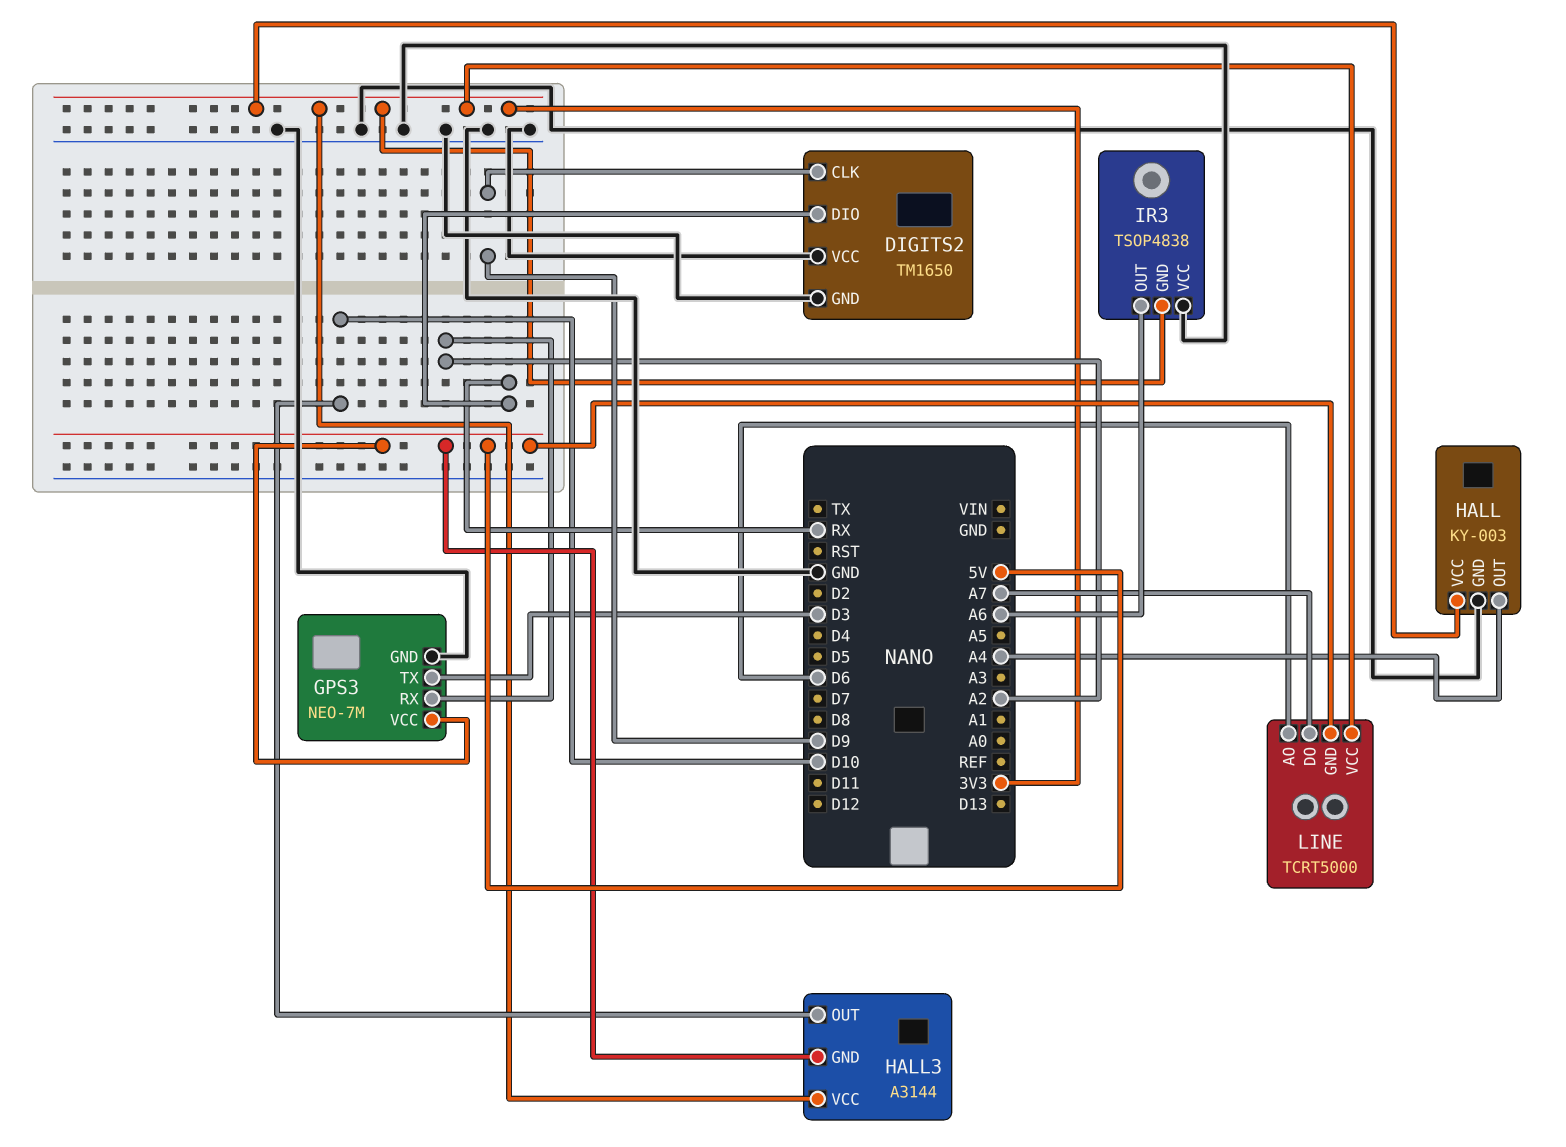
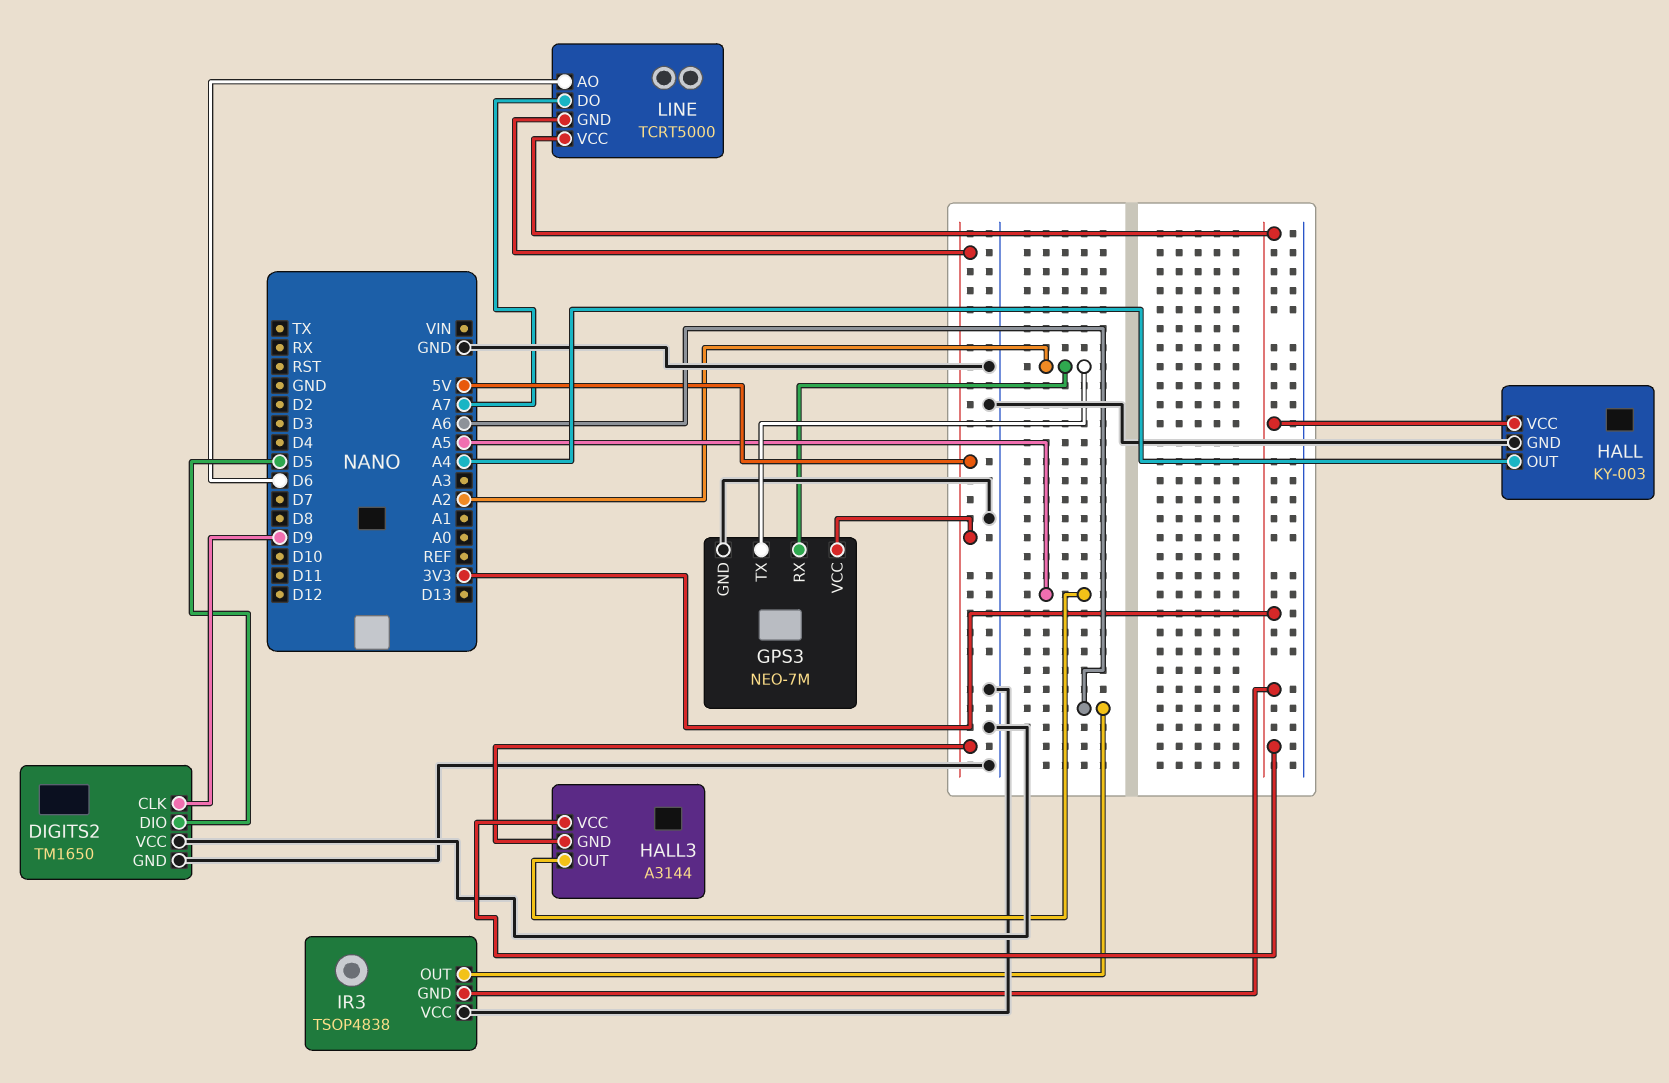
DIGITS2 pin DIO: RX -> D5
GPS3 pin TX: D3 -> A2
HALL3 pin OUT: D10 -> A5

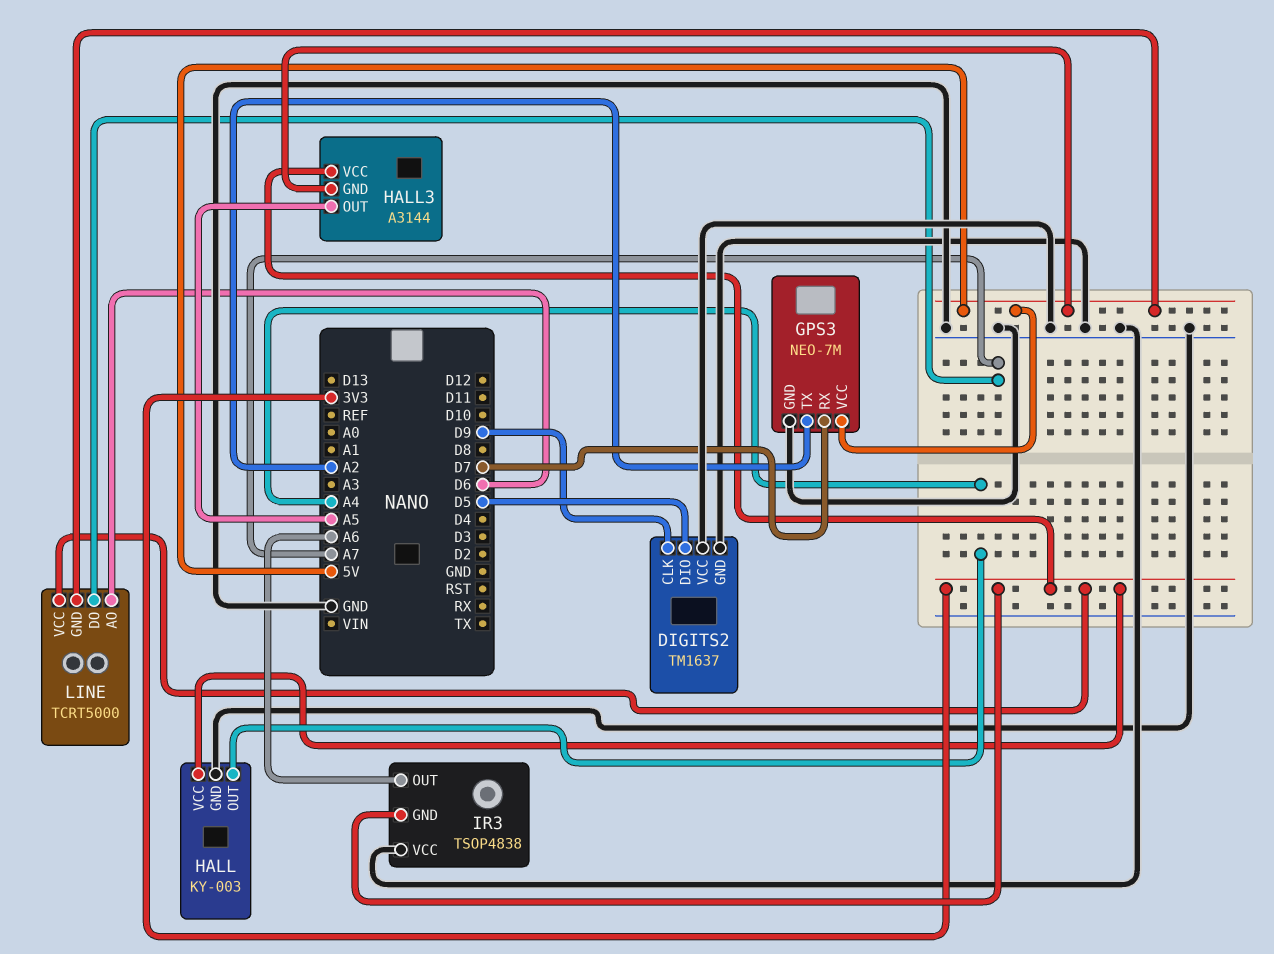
DIGITS2: TM1650 -> TM1637
GPS3 pin RX: A2 -> D7

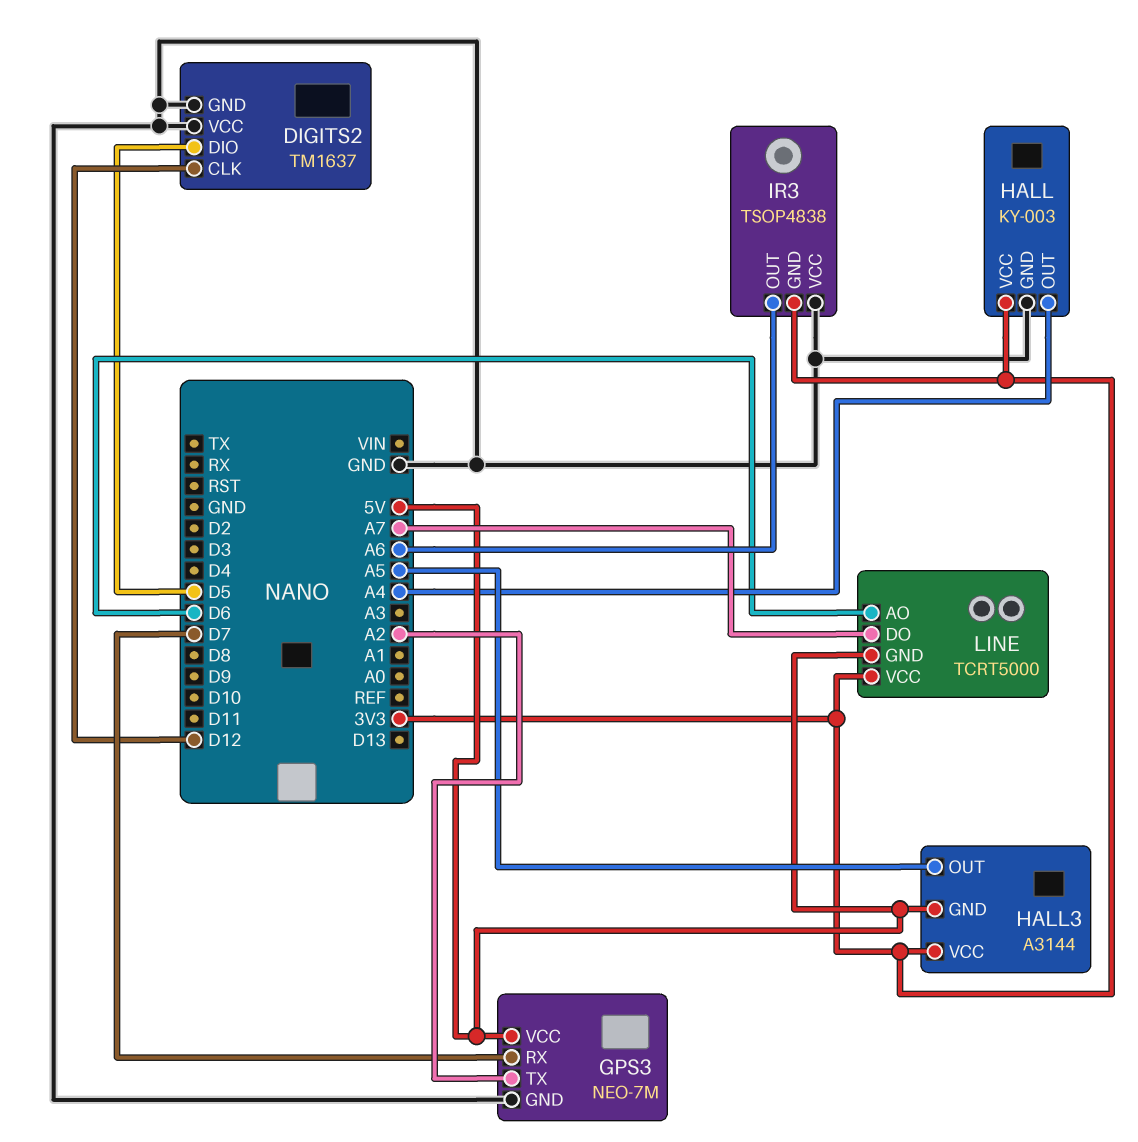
DIGITS2 pin CLK: D9 -> D12

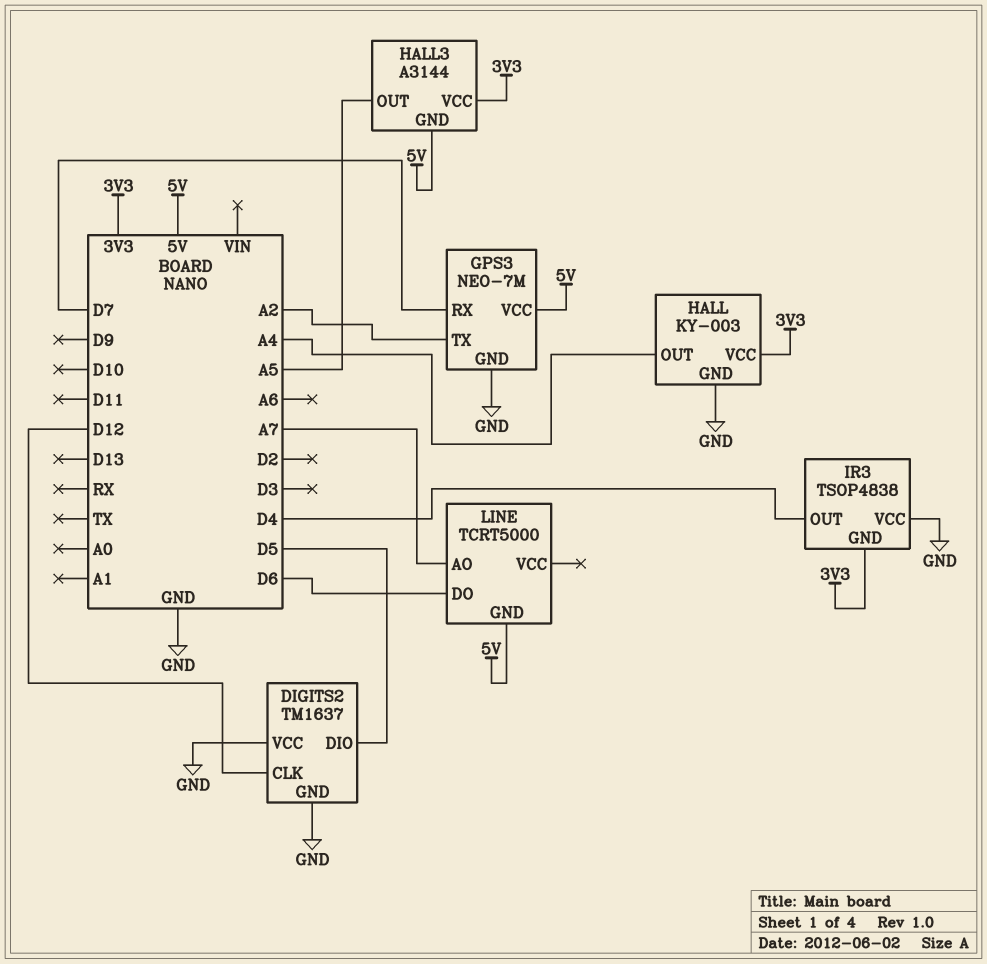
IR3 pin OUT: A6 -> D4
LINE pin AO: D6 -> A7
LINE pin DO: A7 -> D6
LINE pin VCC: 3V3 -> none

